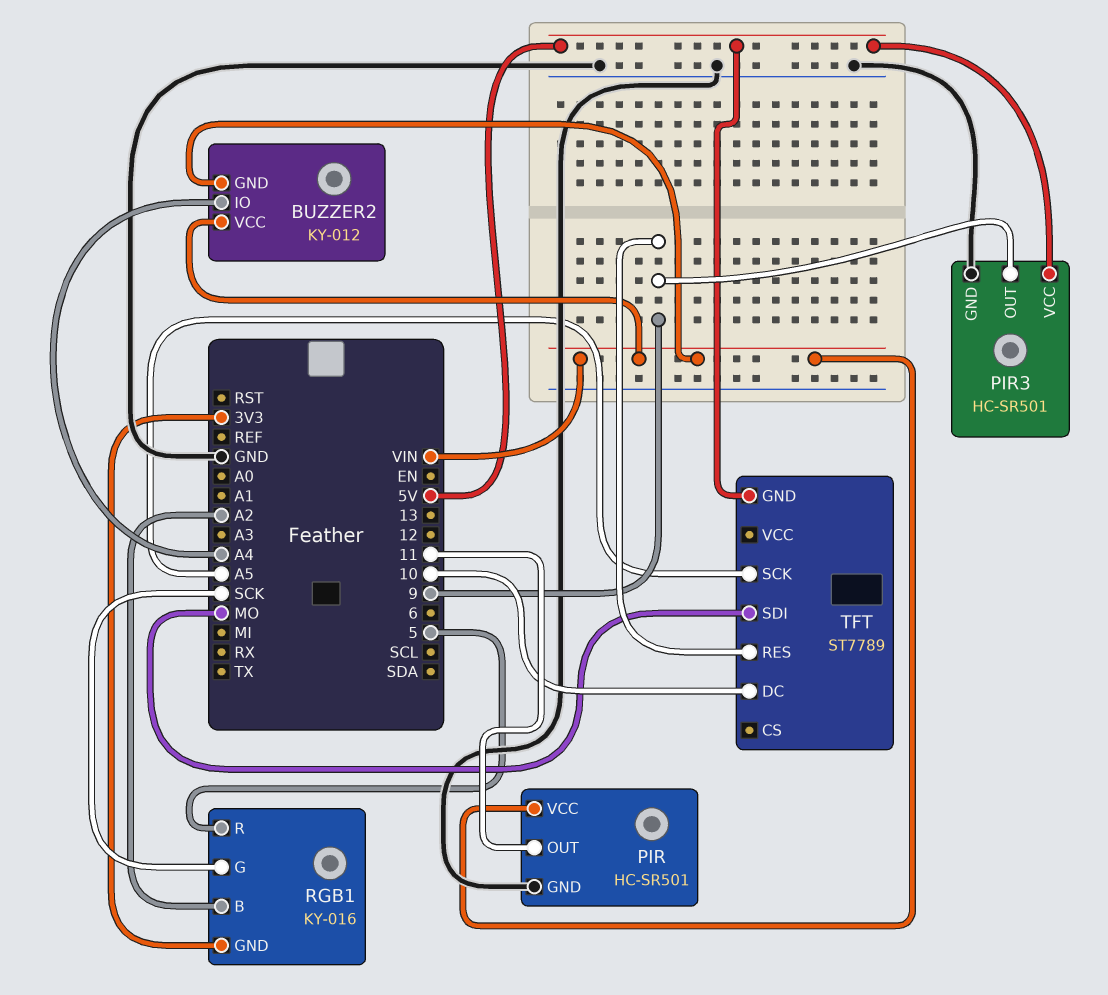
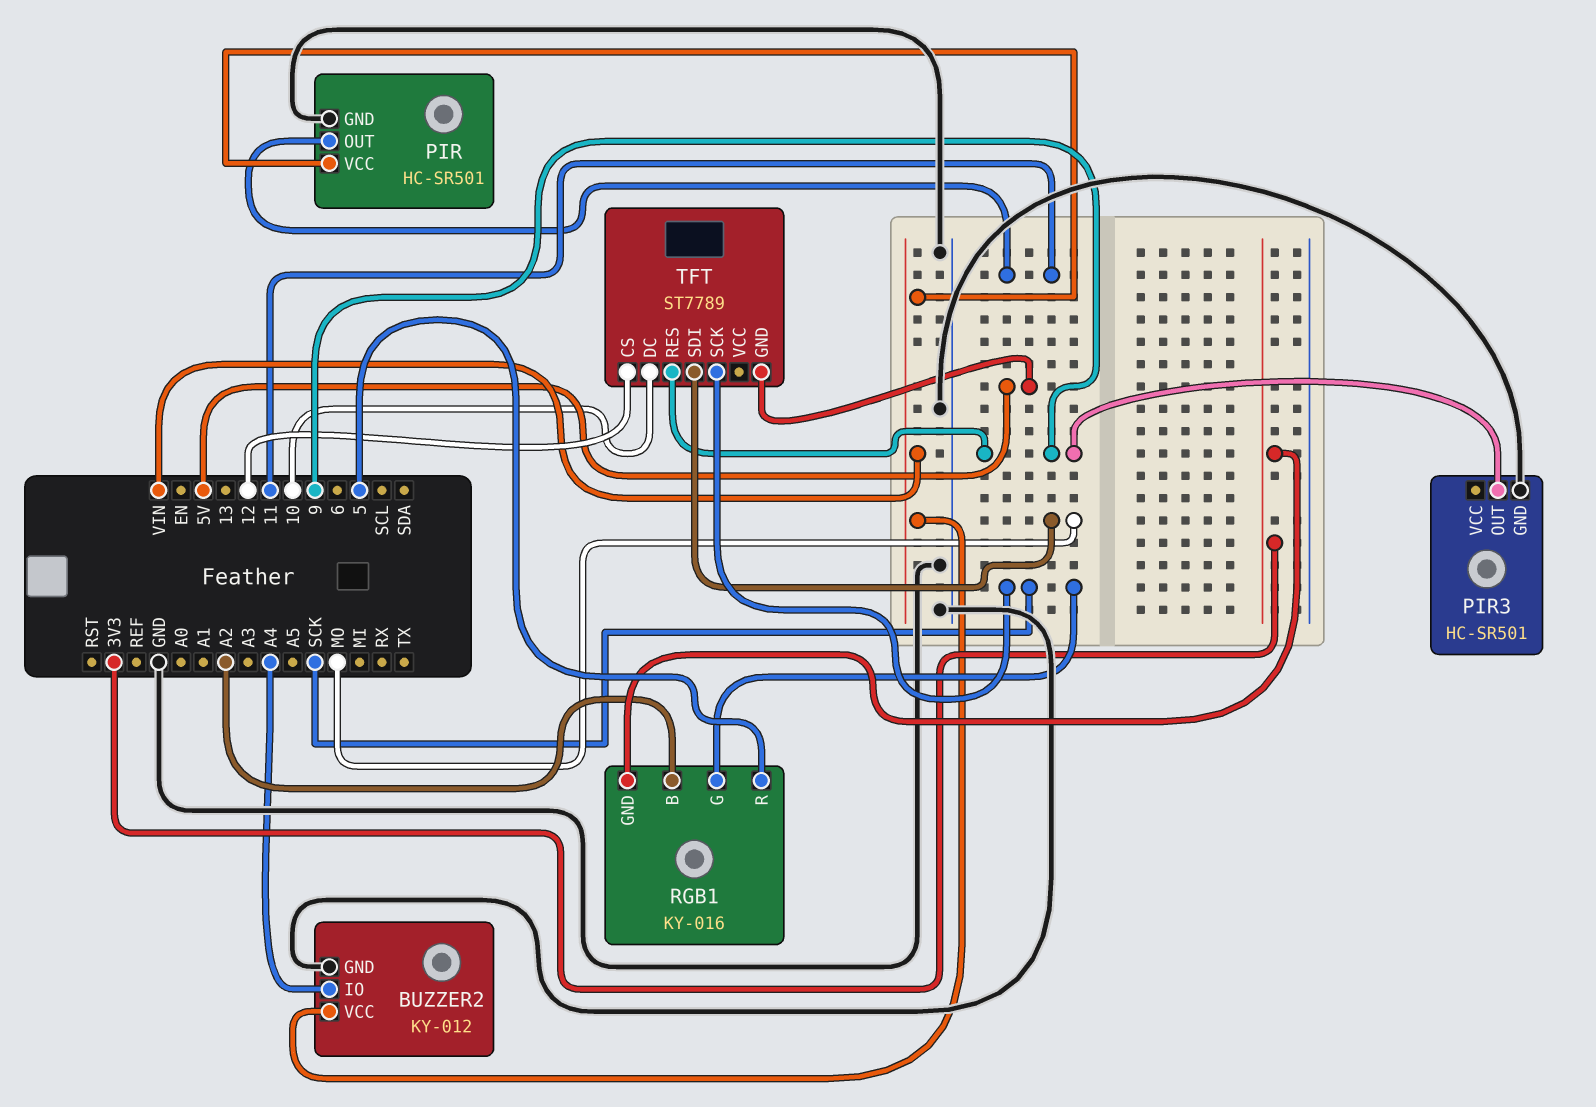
BUZZER2 pin GND: VIN -> GND
PIR3 pin VCC: 5V -> none
TFT pin CS: none -> 12
TFT pin SCK: A5 -> SCK

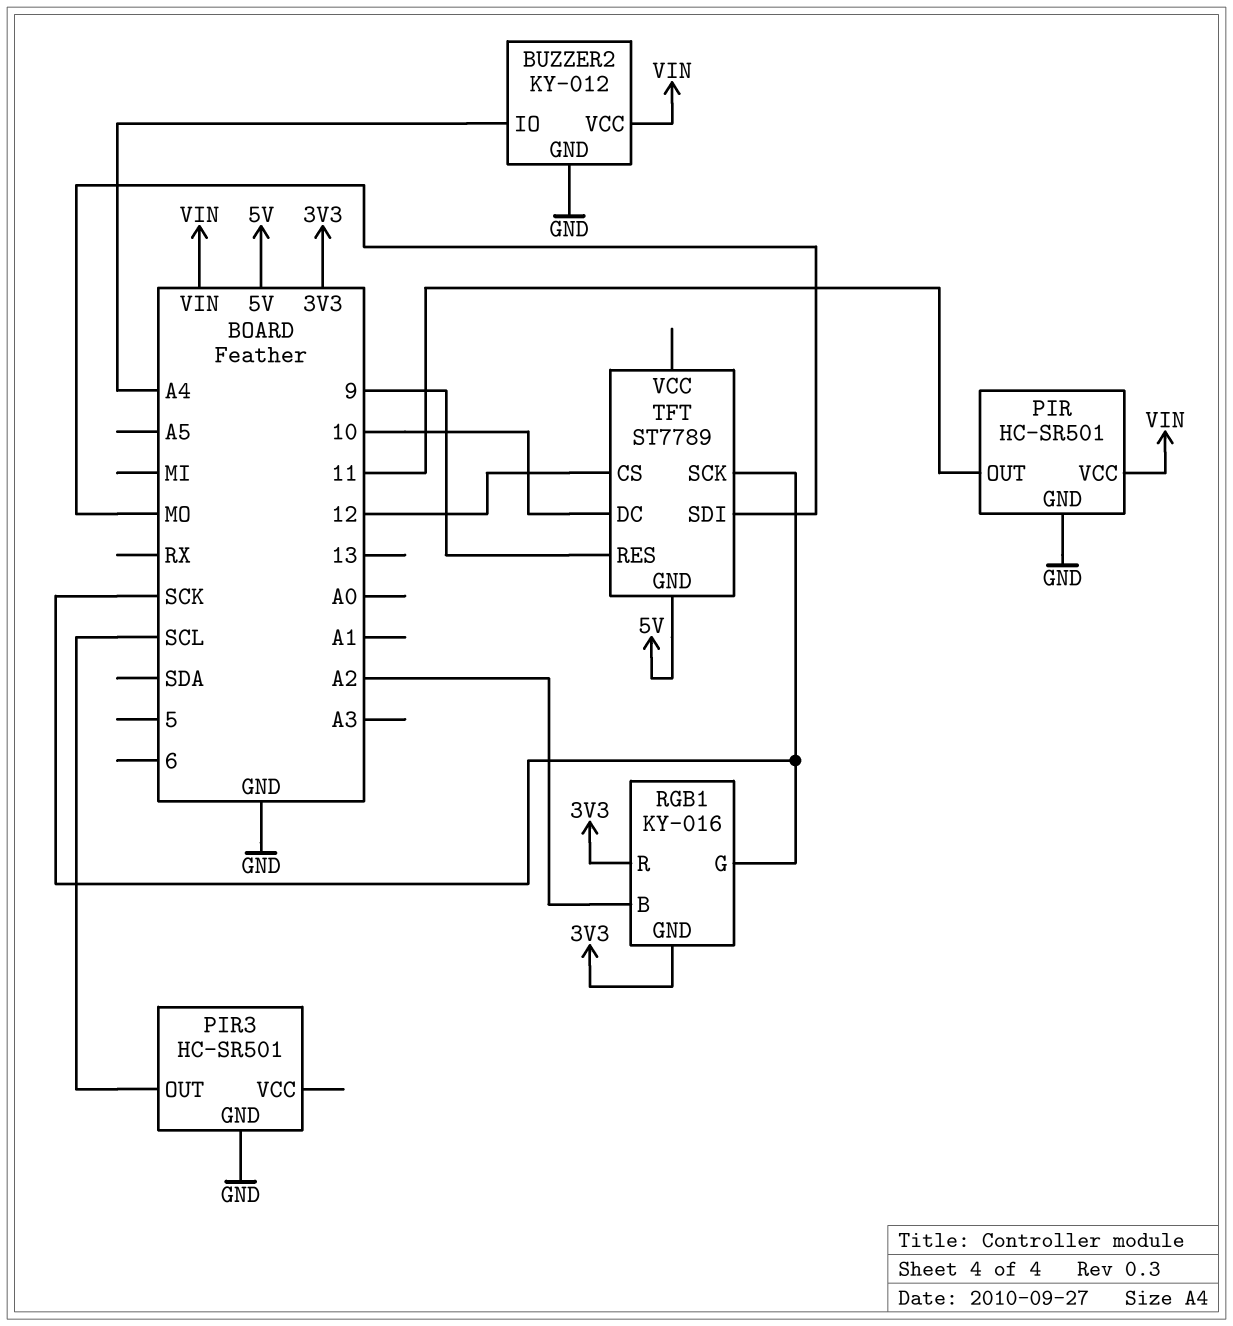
PIR3 pin OUT: 9 -> SCL
RGB1 pin R: 5 -> 3V3

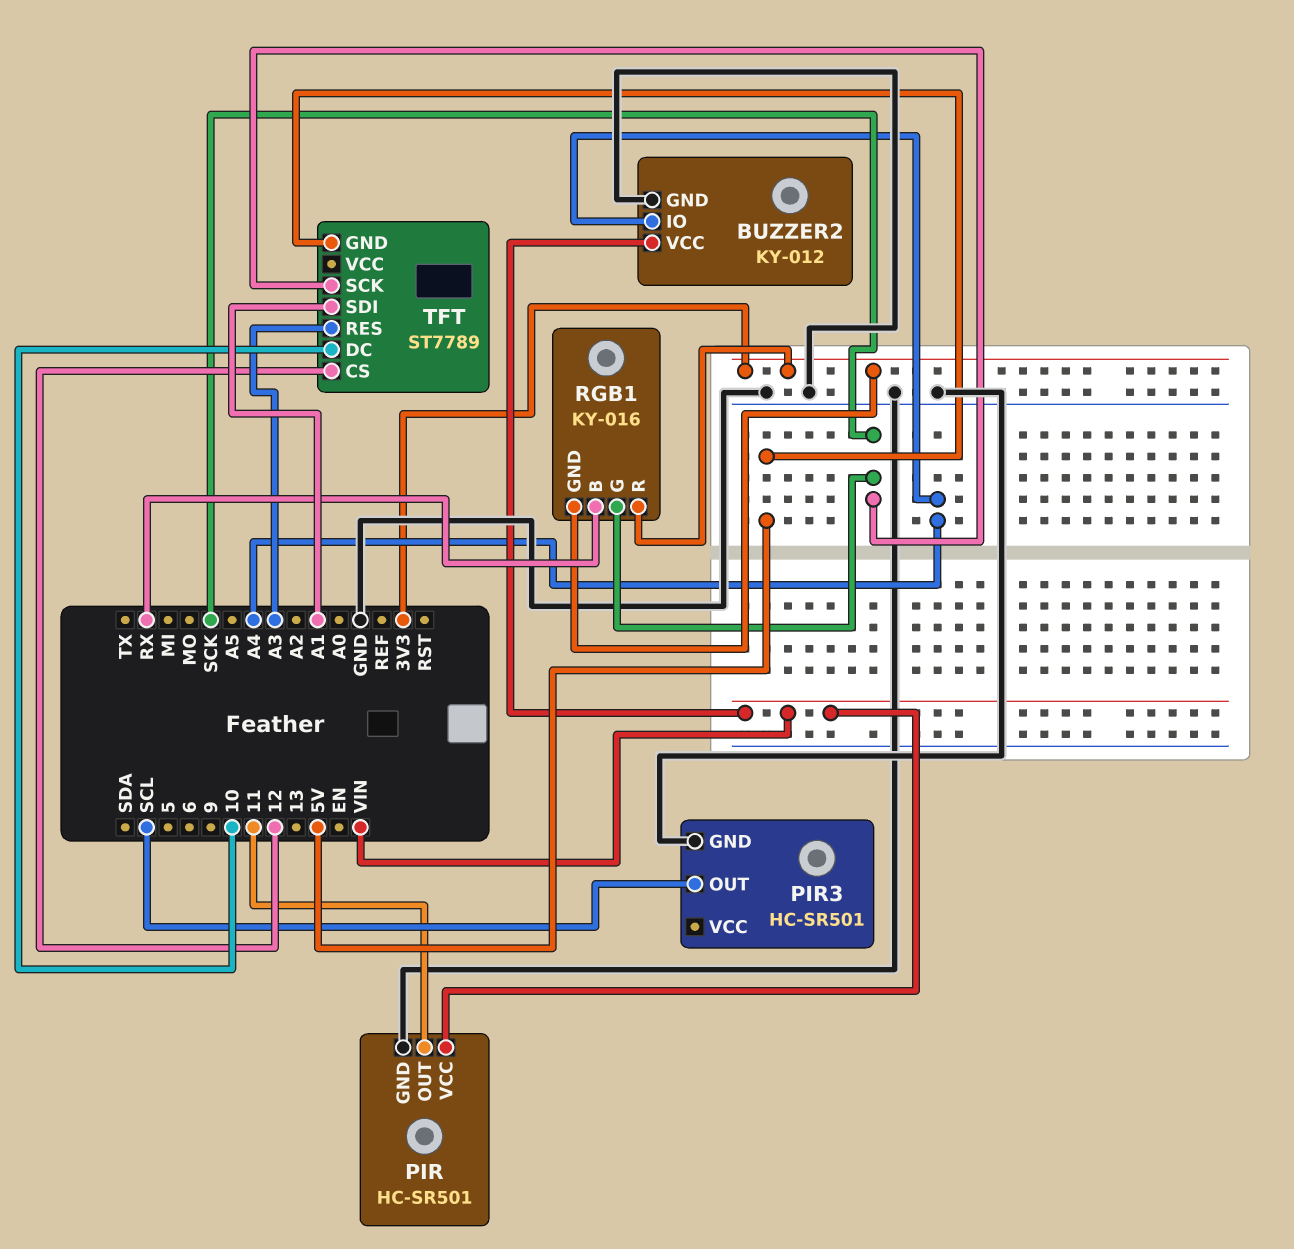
RGB1 pin B: A2 -> RX
TFT pin RES: 9 -> A3
TFT pin SDI: MO -> A1

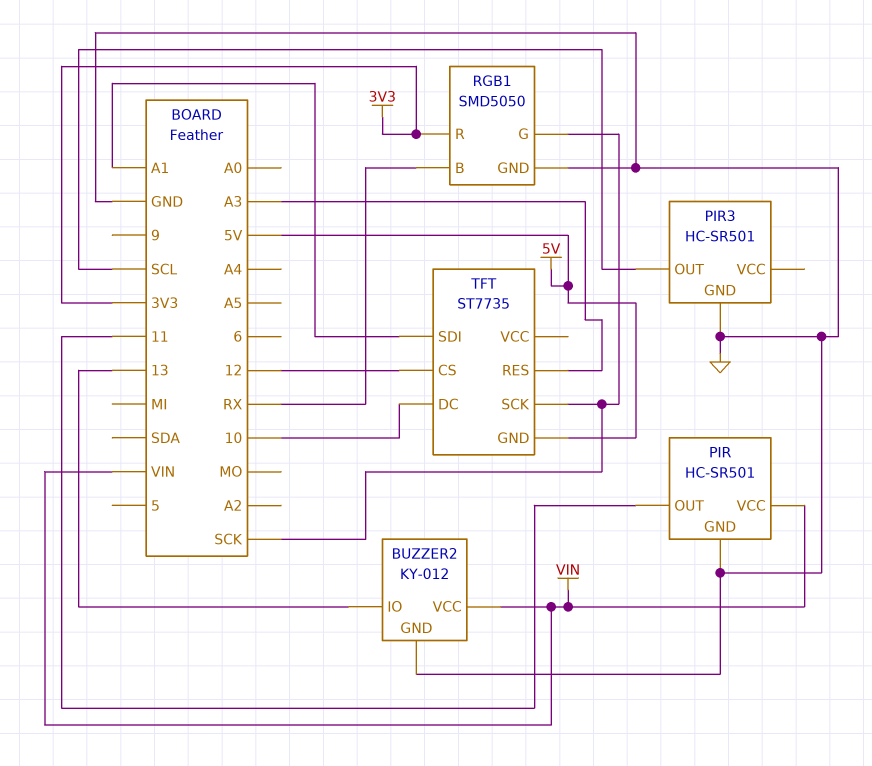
BUZZER2 pin IO: A4 -> 13
RGB1: KY-016 -> SMD5050
RGB1 pin GND: 3V3 -> GND
TFT: ST7789 -> ST7735

